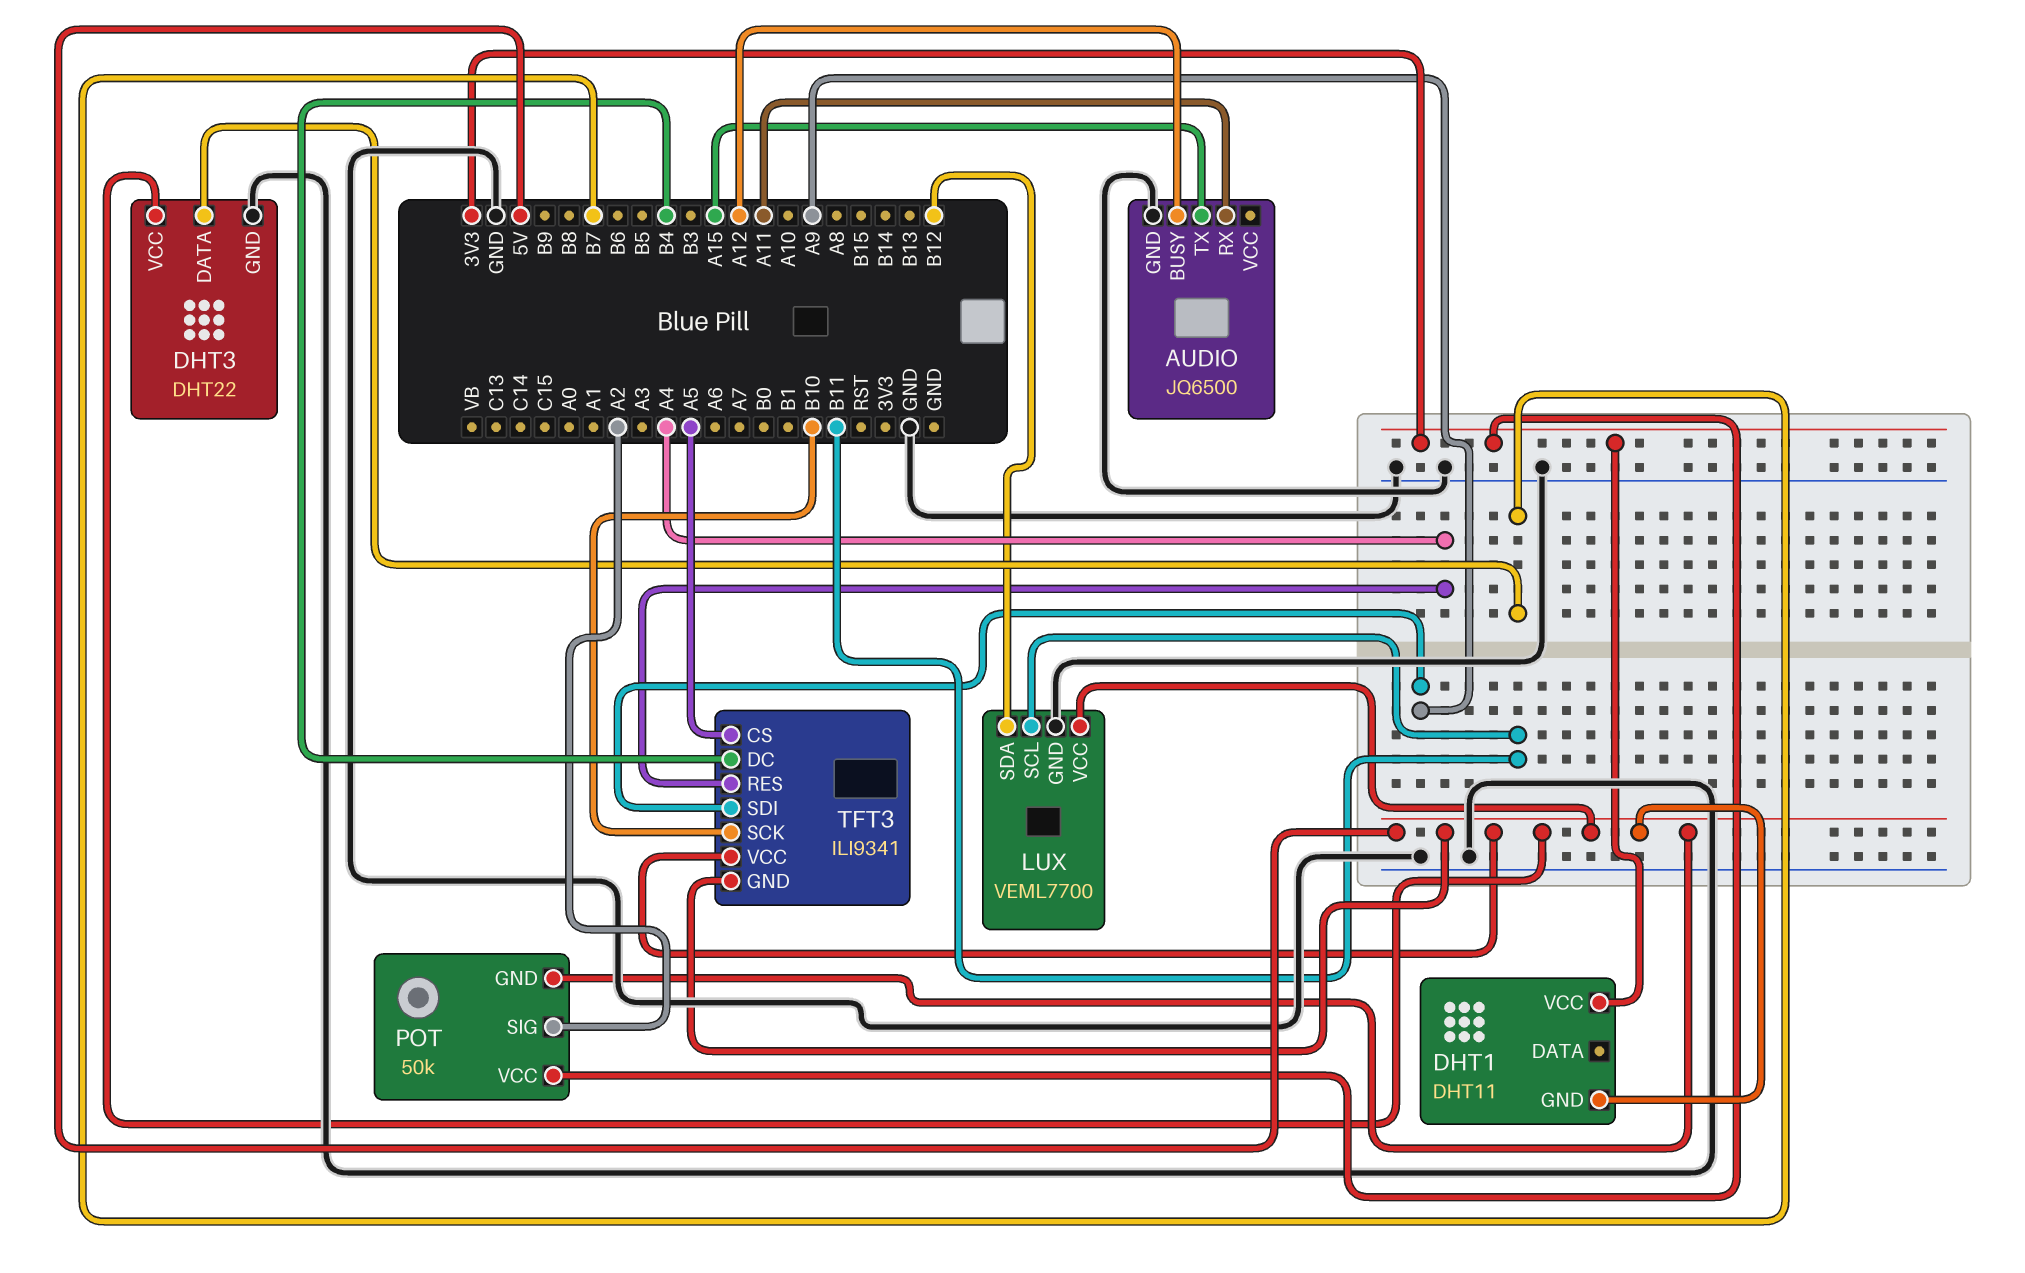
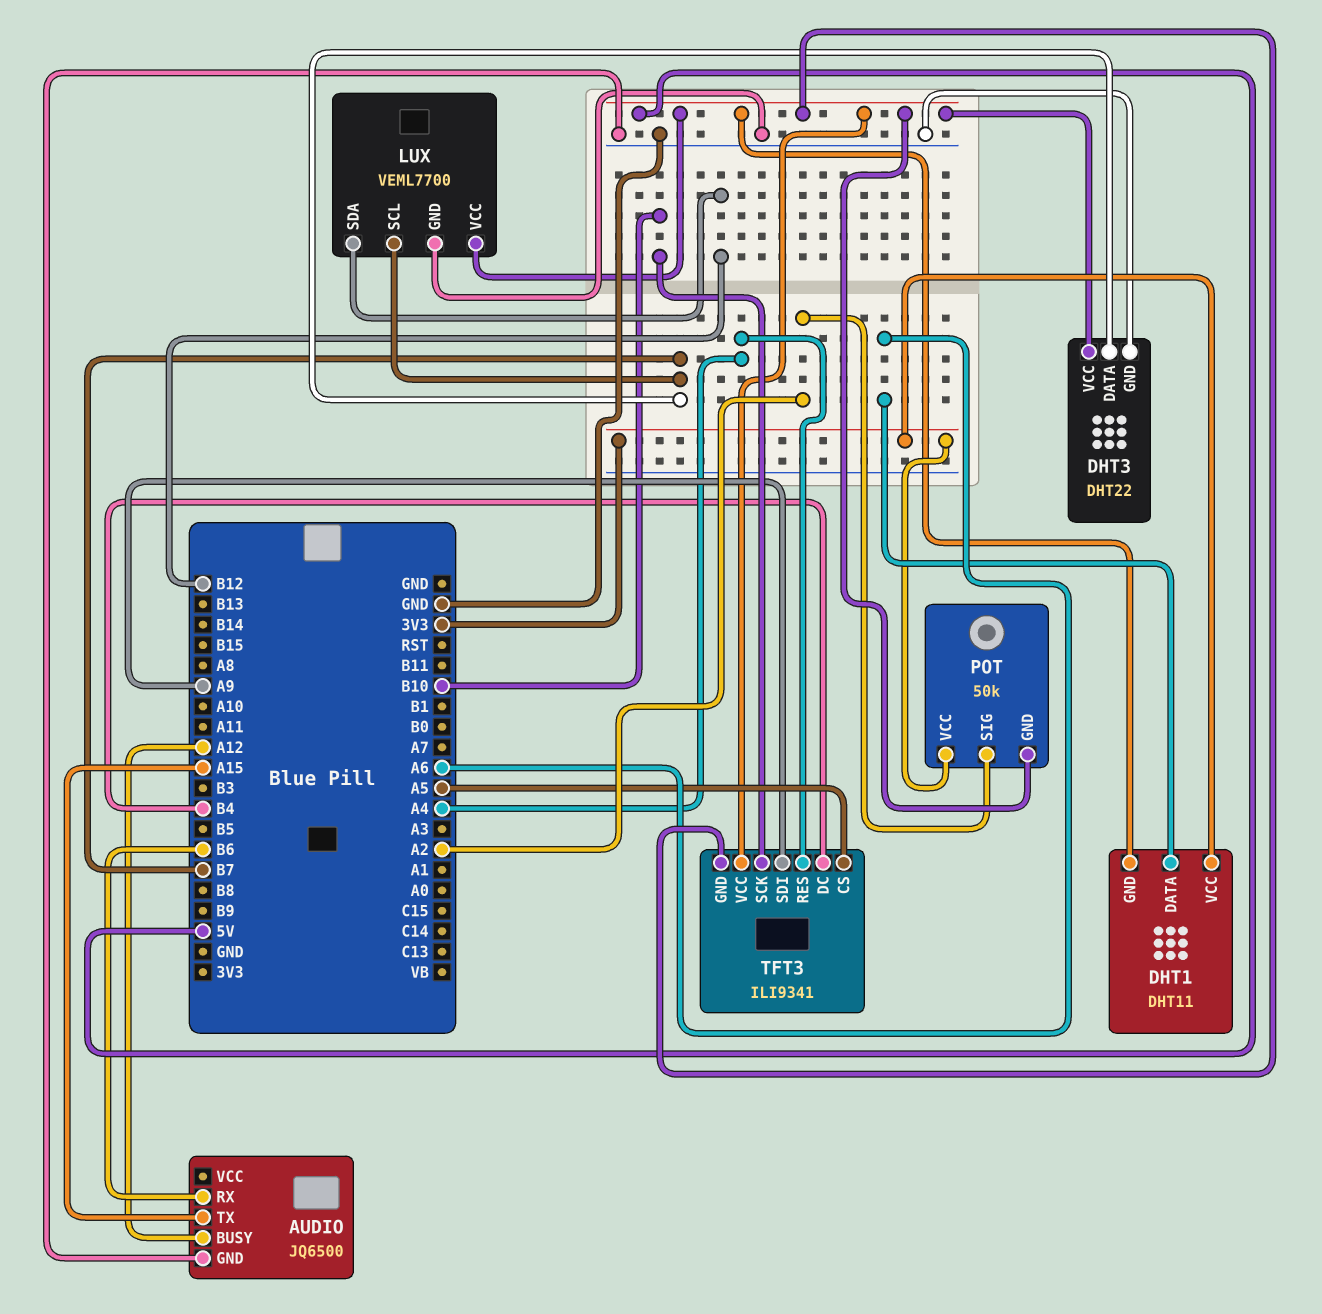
AUDIO pin RX: A11 -> B6
DHT1 pin DATA: none -> A6
LUX pin SCL: B11 -> B7

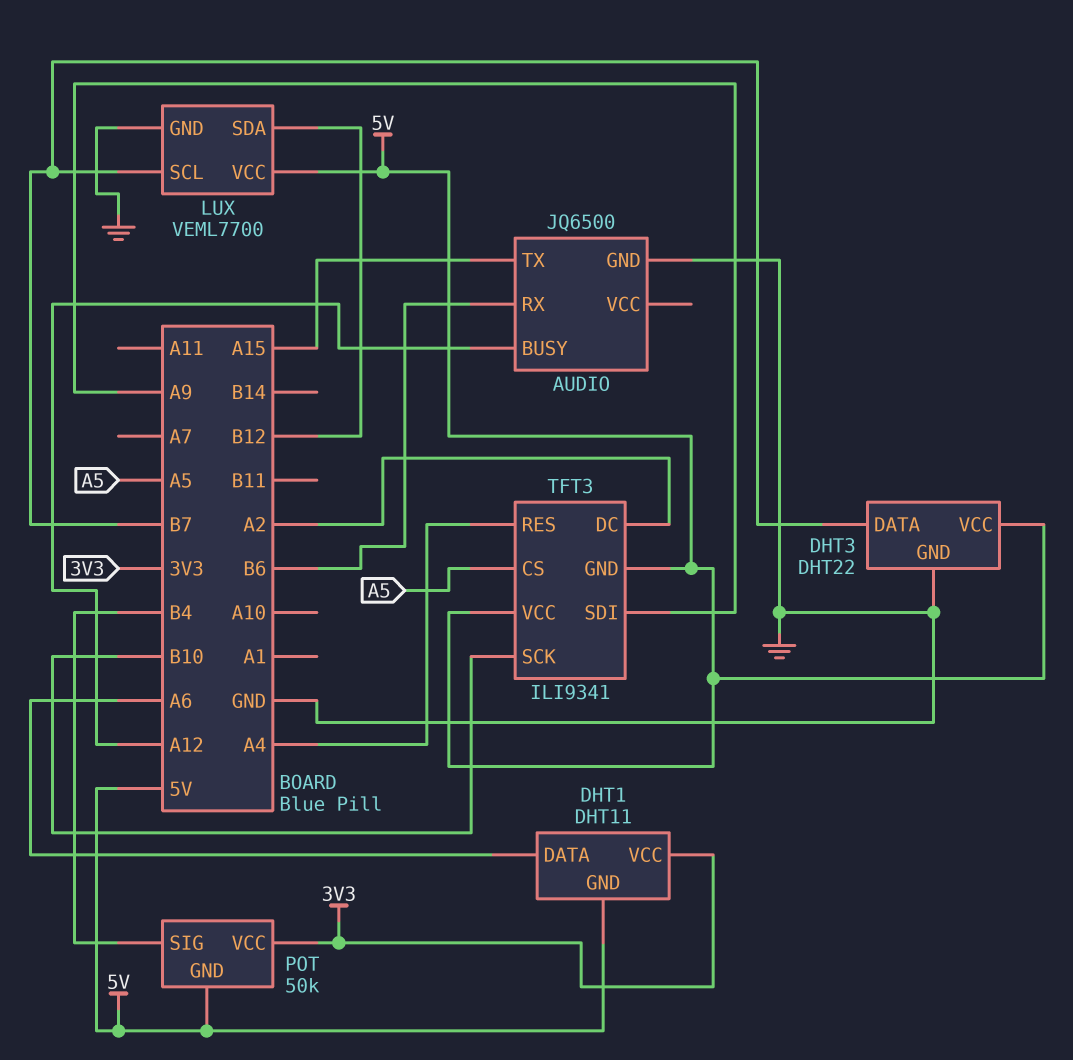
POT pin SIG: A2 -> B4
TFT3 pin DC: B4 -> A2

